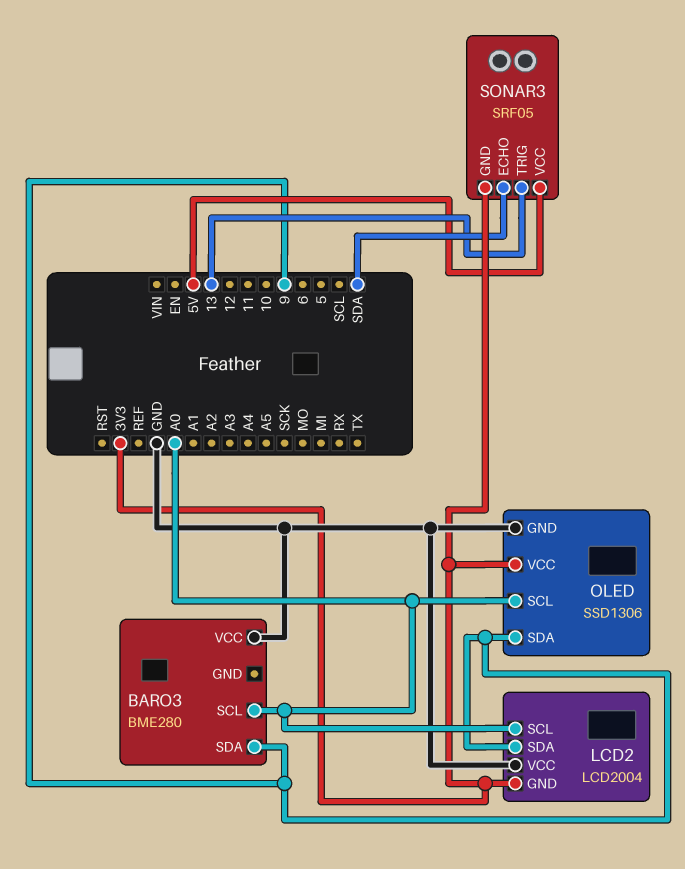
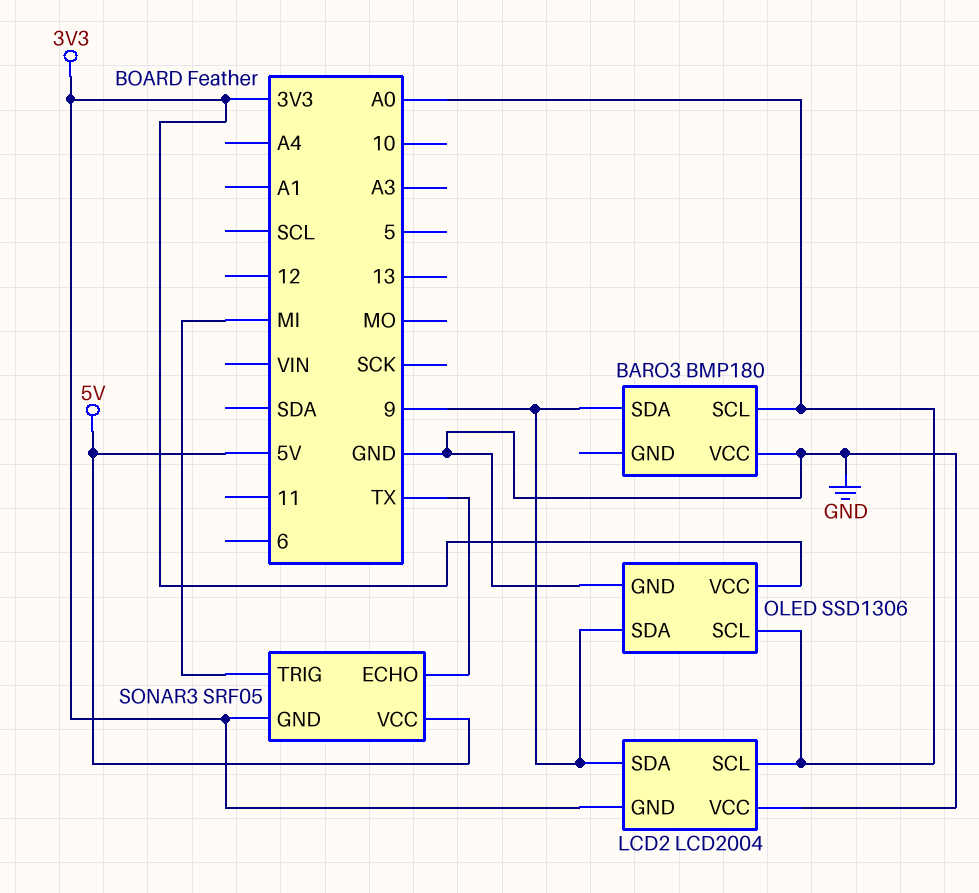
BARO3: BME280 -> BMP180
SONAR3 pin ECHO: SDA -> TX
SONAR3 pin TRIG: 13 -> MI

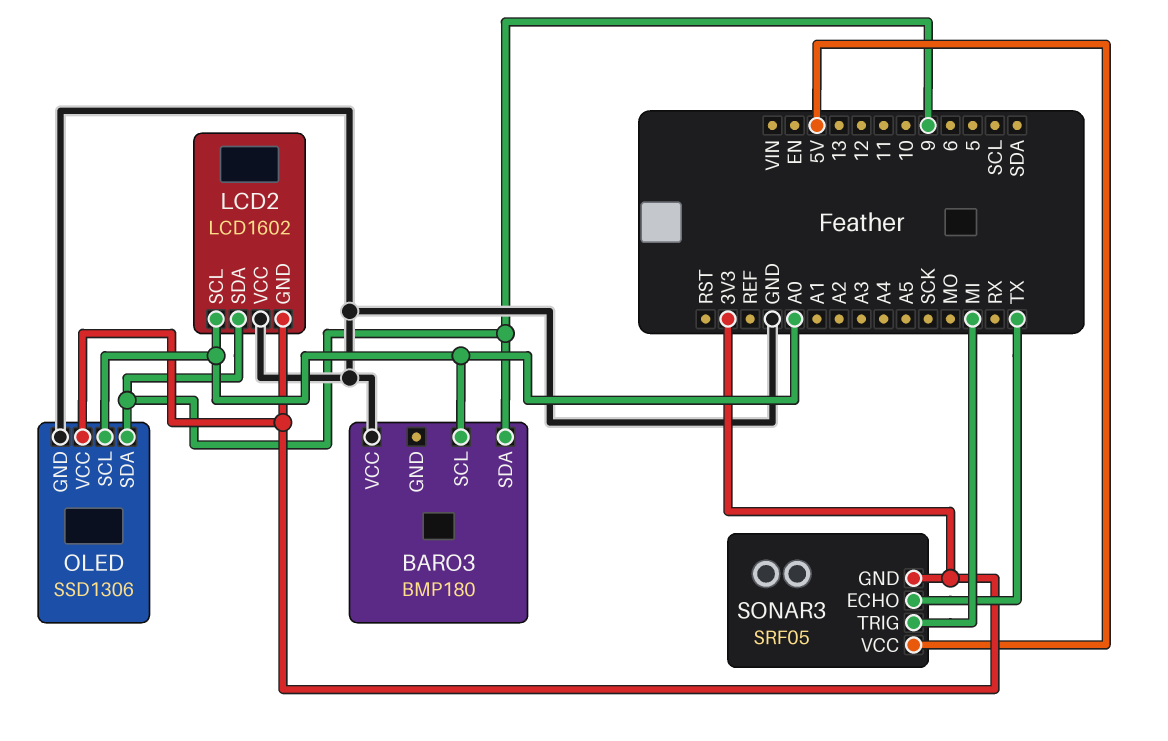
LCD2: LCD2004 -> LCD1602

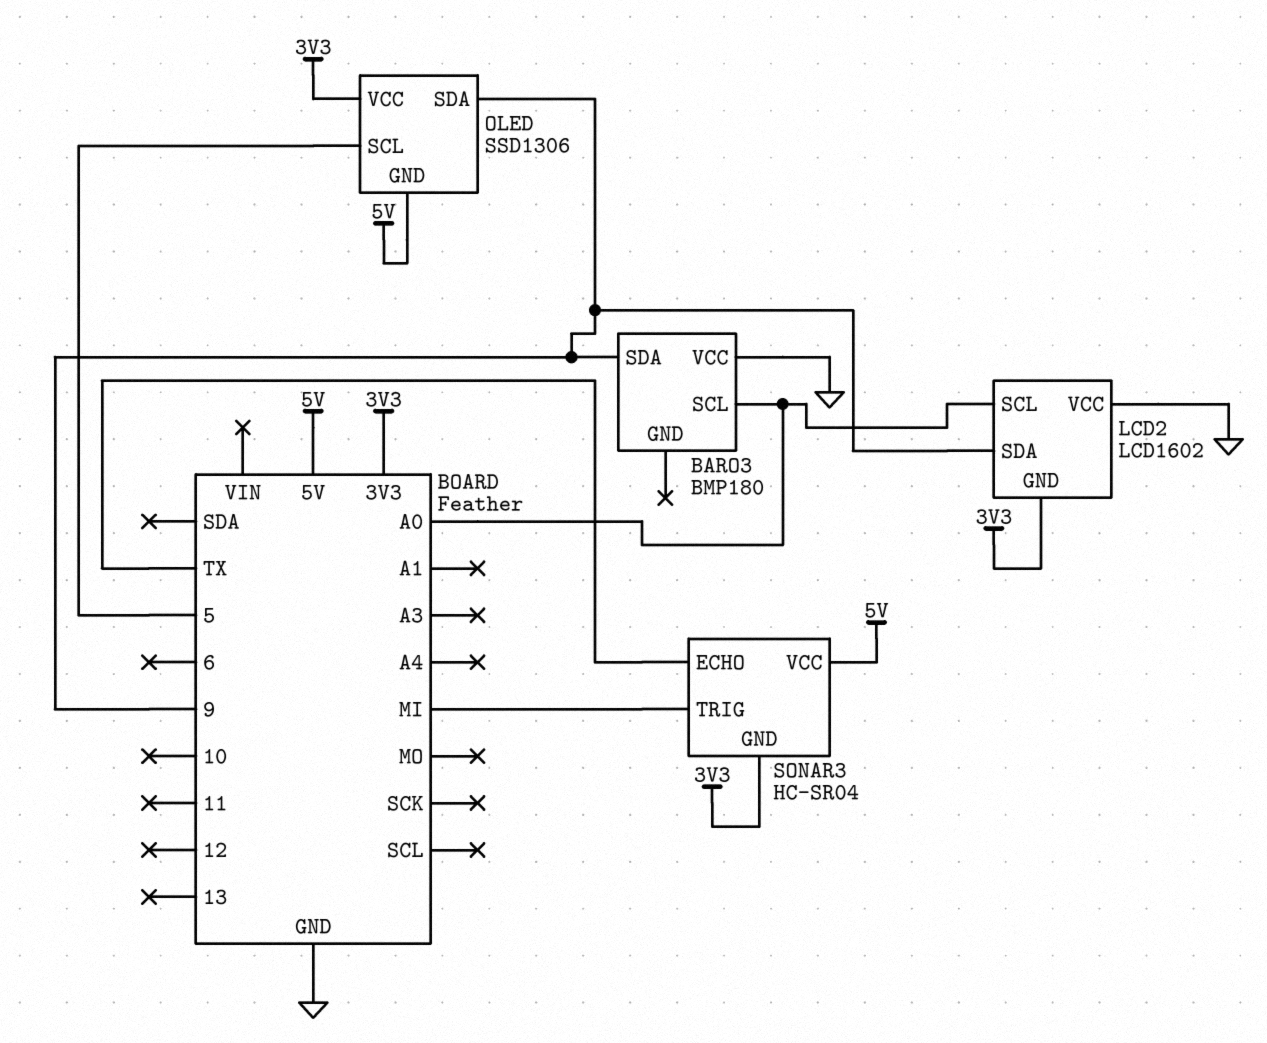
OLED pin GND: GND -> 5V
OLED pin SCL: A0 -> 5
SONAR3: SRF05 -> HC-SR04

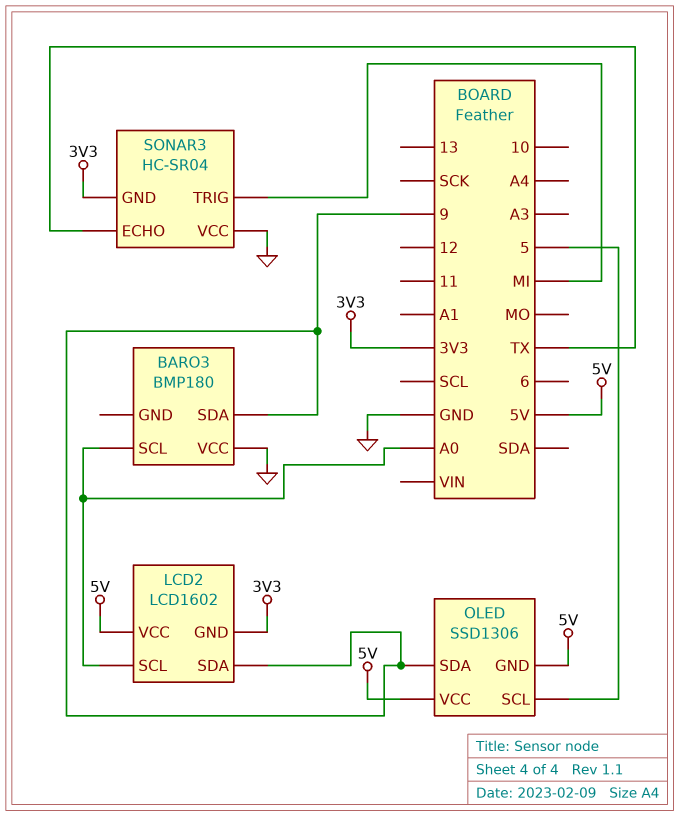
LCD2 pin VCC: GND -> 5V
OLED pin VCC: 3V3 -> 5V
SONAR3 pin VCC: 5V -> GND

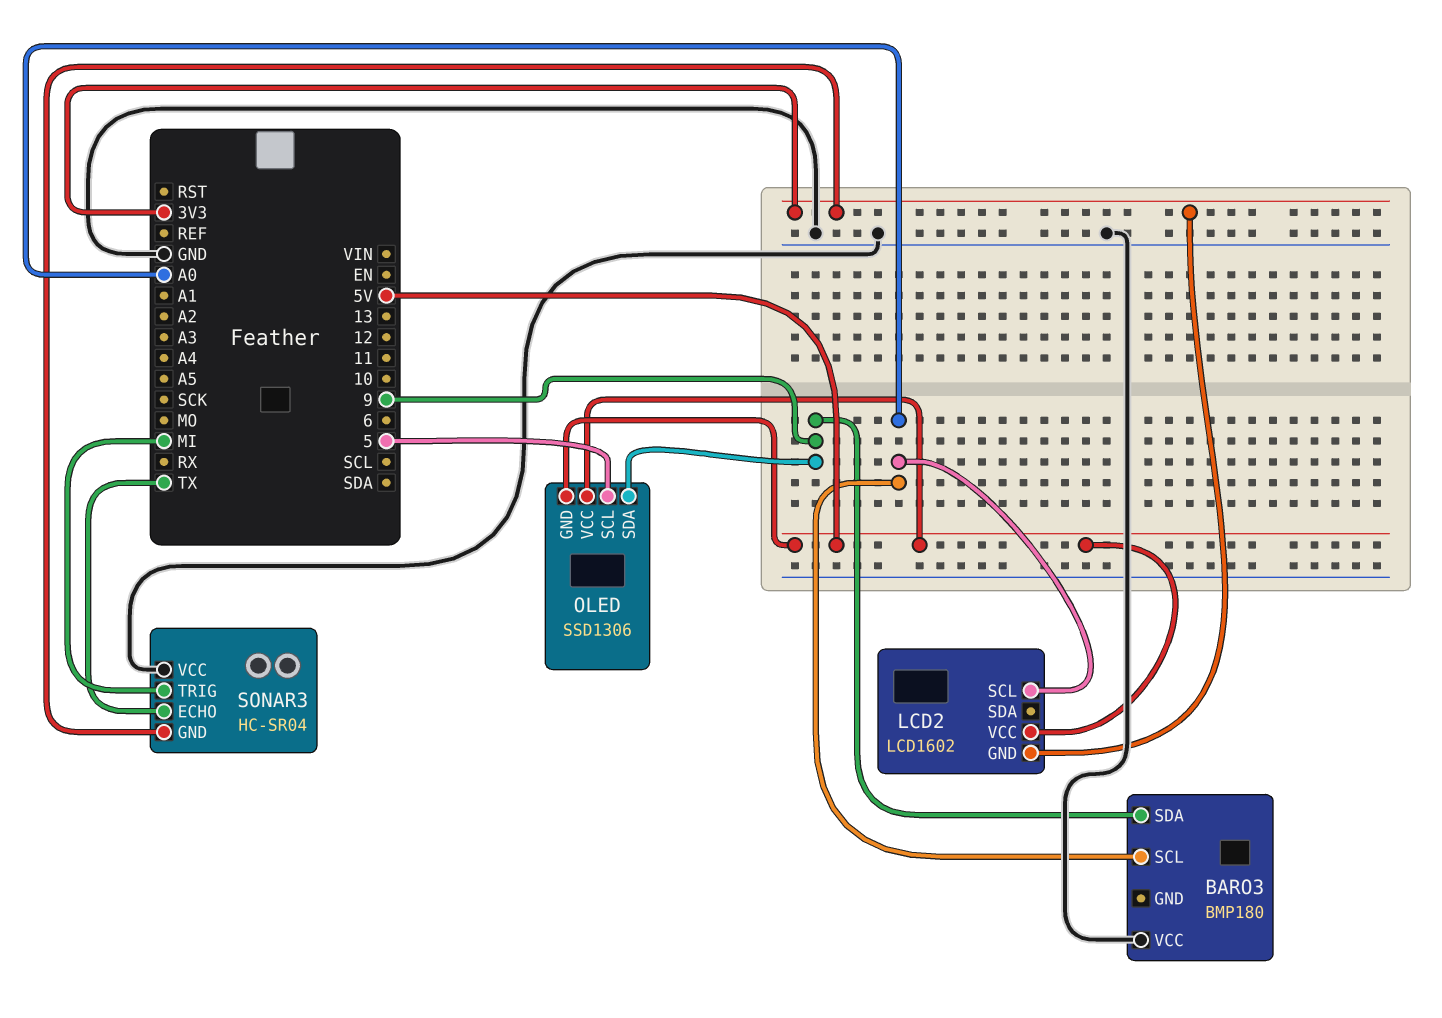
LCD2 pin SDA: 9 -> none

